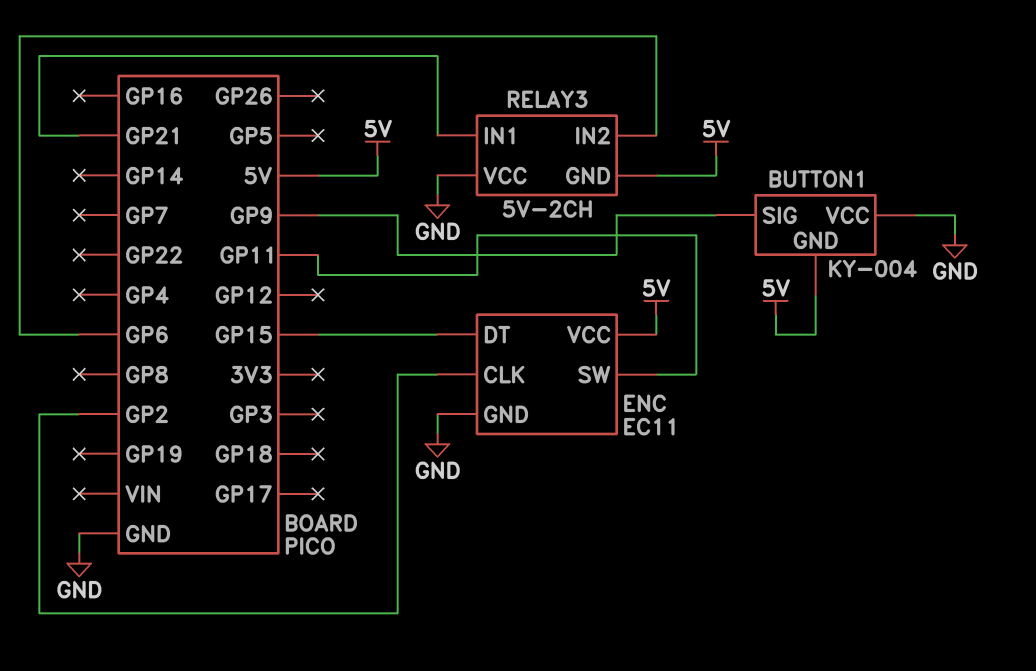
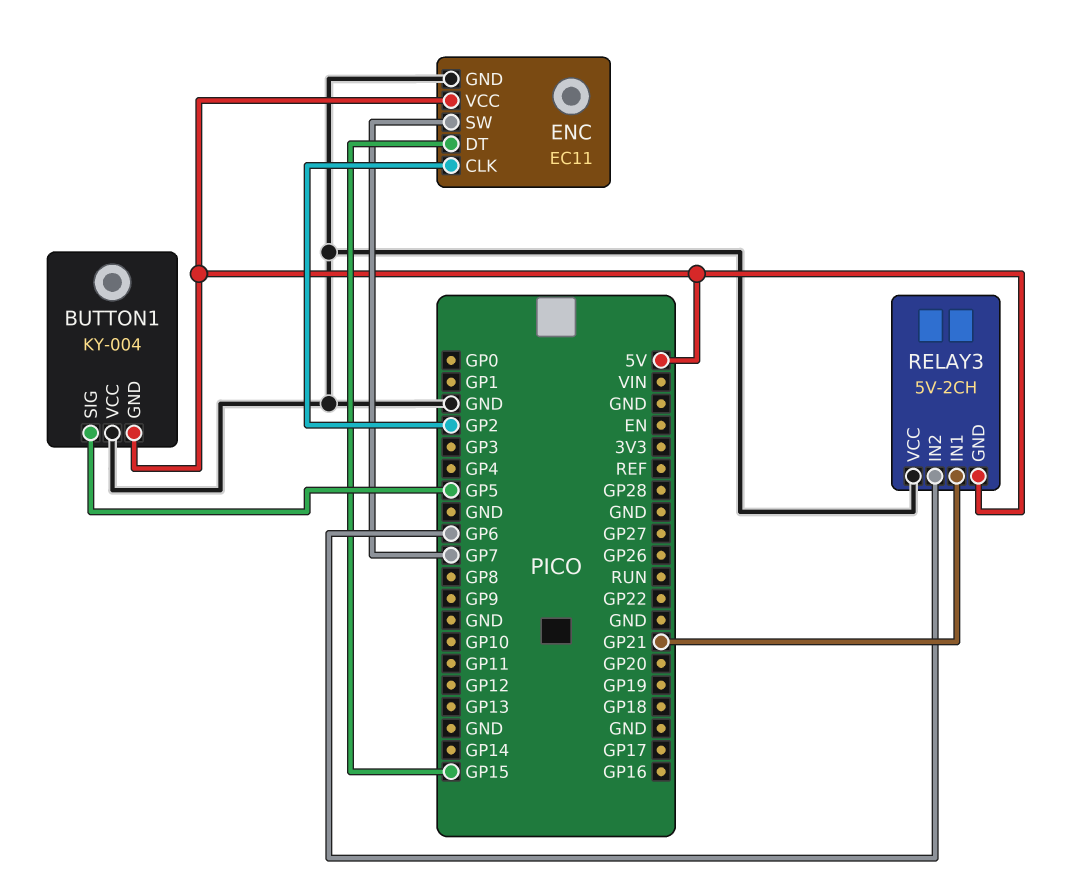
BUTTON1 pin SIG: GP9 -> GP5
ENC pin SW: GP11 -> GP7

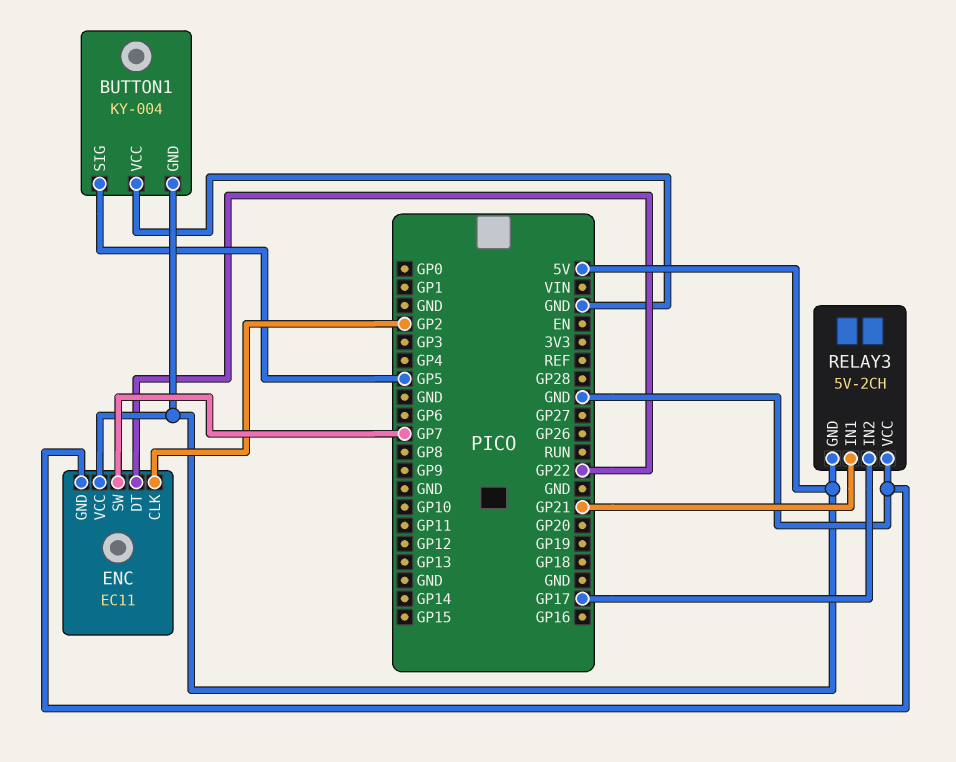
ENC pin DT: GP15 -> GP22
RELAY3 pin IN2: GP6 -> GP17

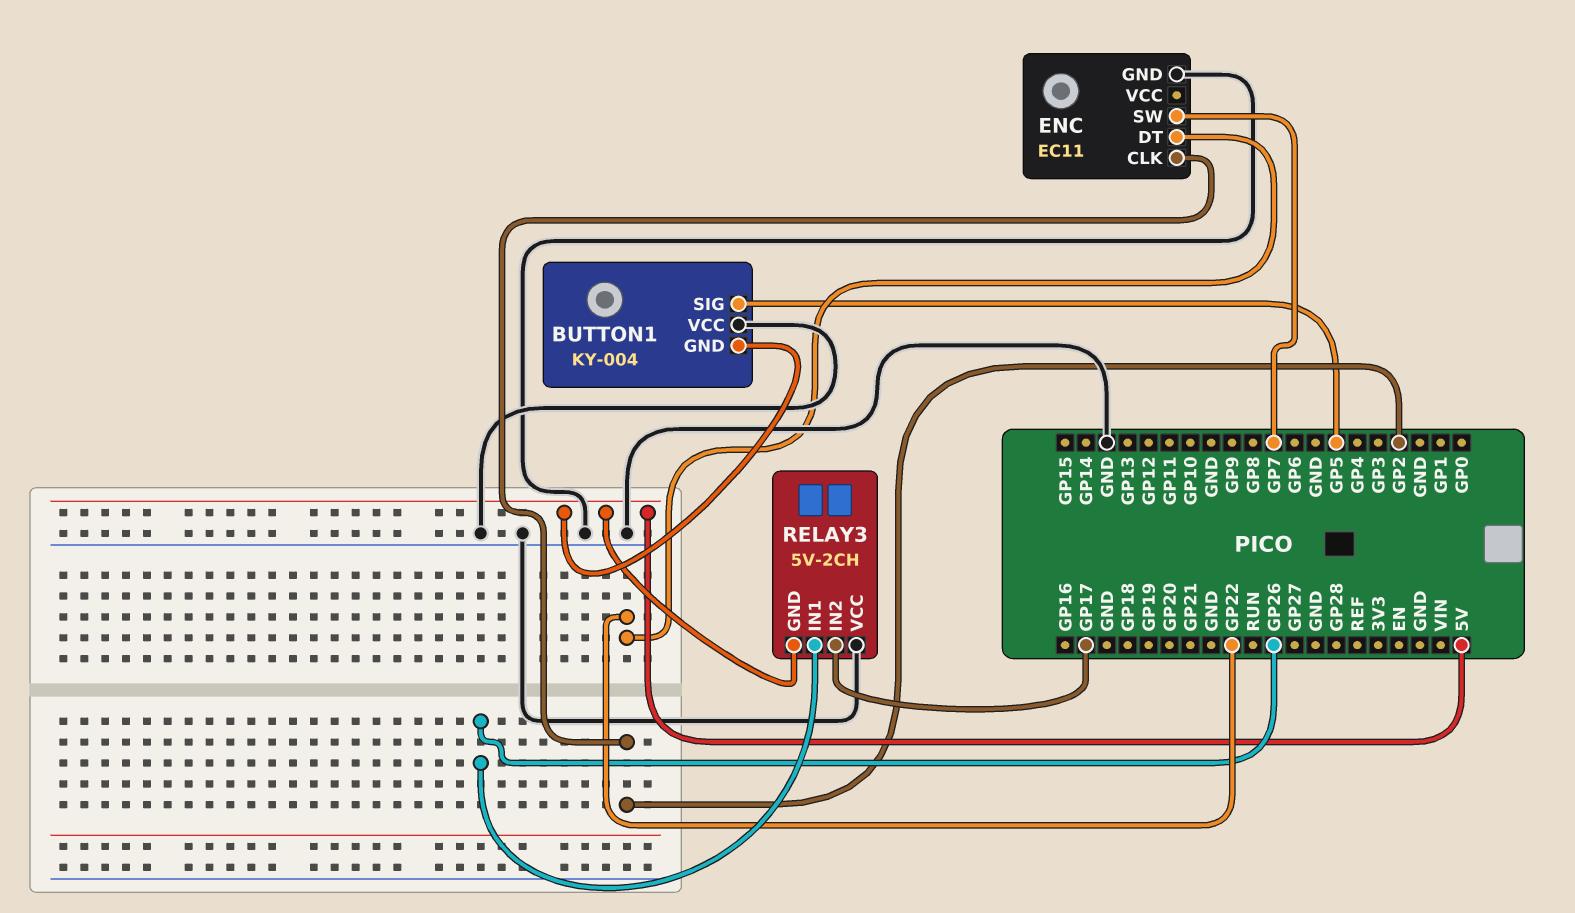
ENC pin VCC: 5V -> none
RELAY3 pin IN1: GP21 -> GP26

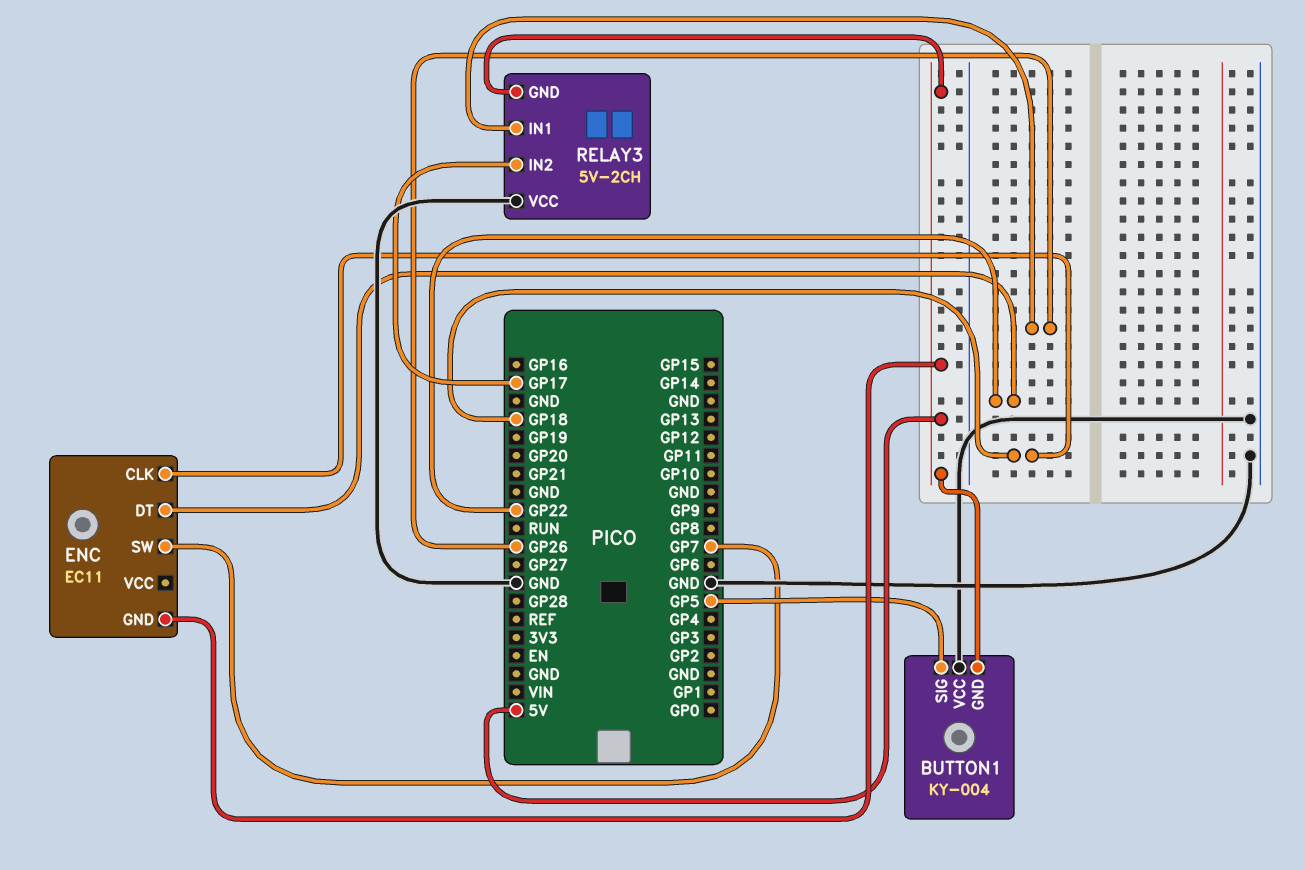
ENC pin CLK: GP2 -> GP18
ENC pin GND: GND -> 5V

